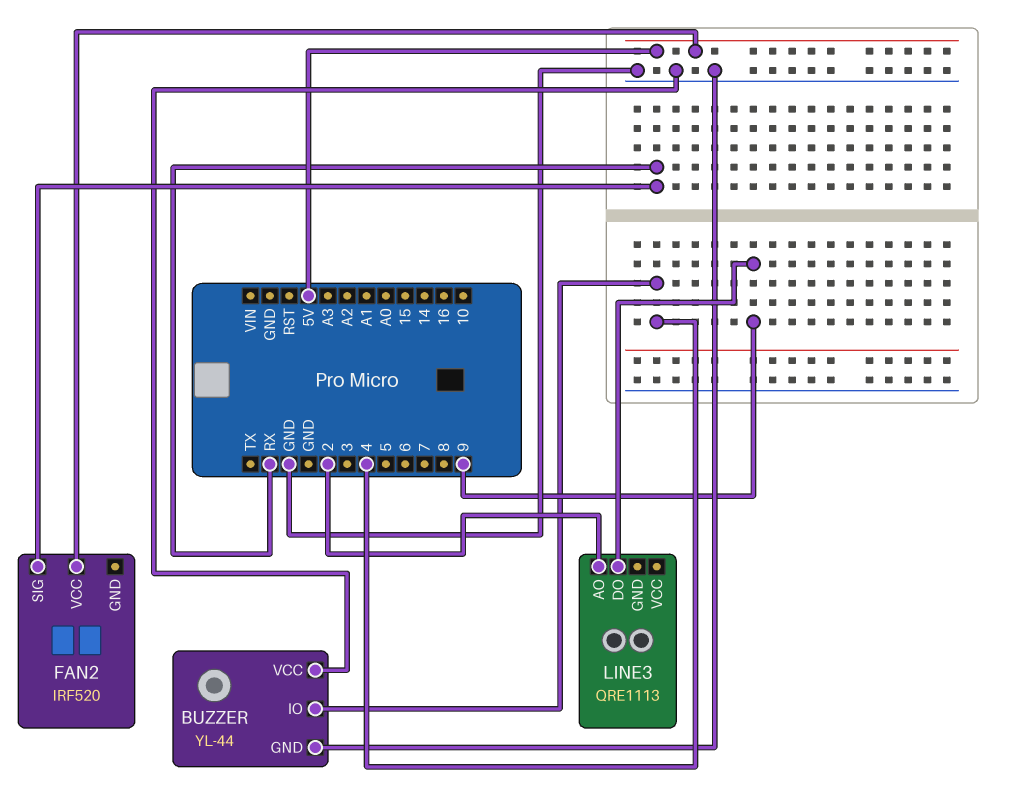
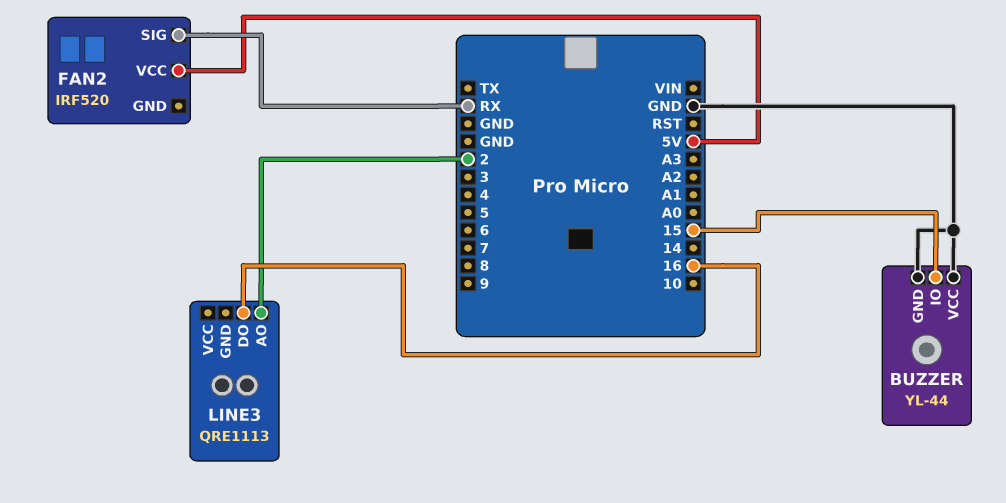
BUZZER pin IO: 4 -> 15
LINE3 pin DO: 9 -> 16

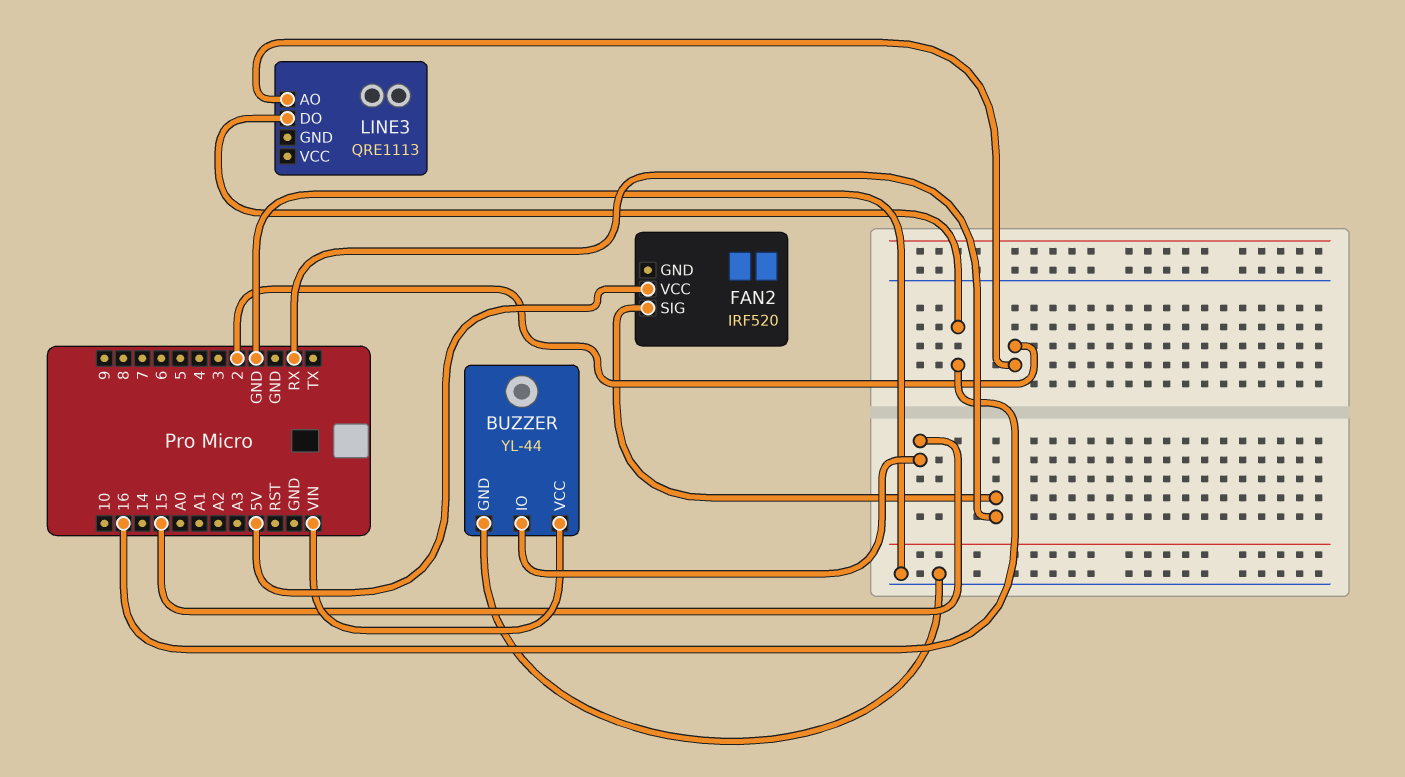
BUZZER pin VCC: GND -> VIN

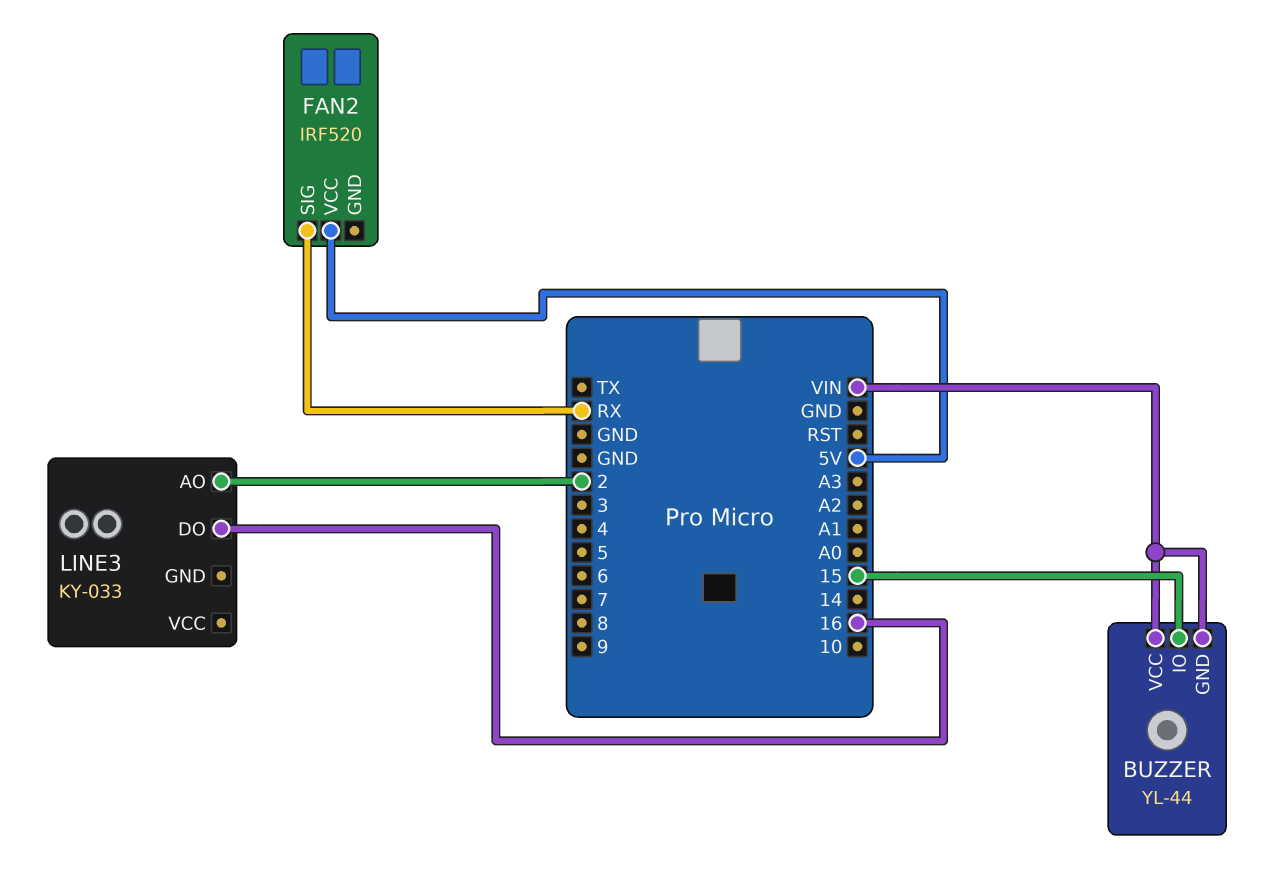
BUZZER pin GND: GND -> VIN
LINE3: QRE1113 -> KY-033

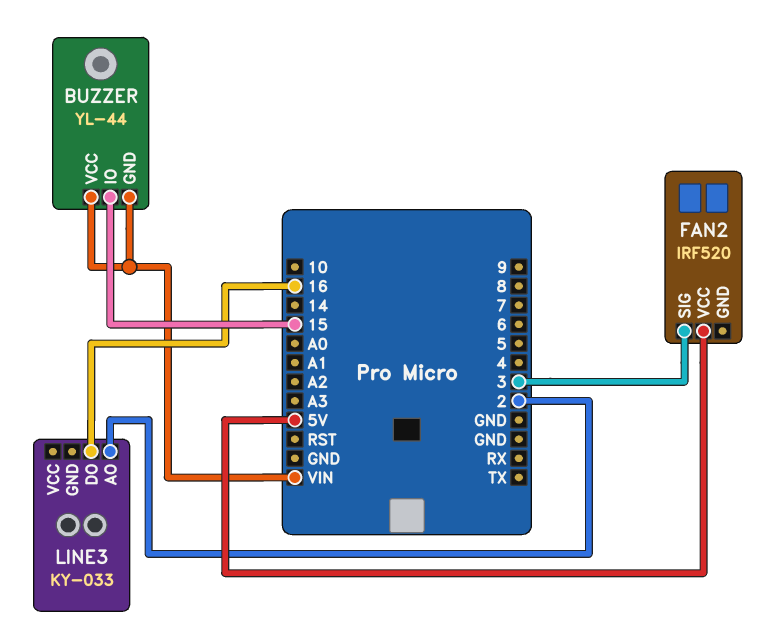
FAN2 pin SIG: RX -> 3

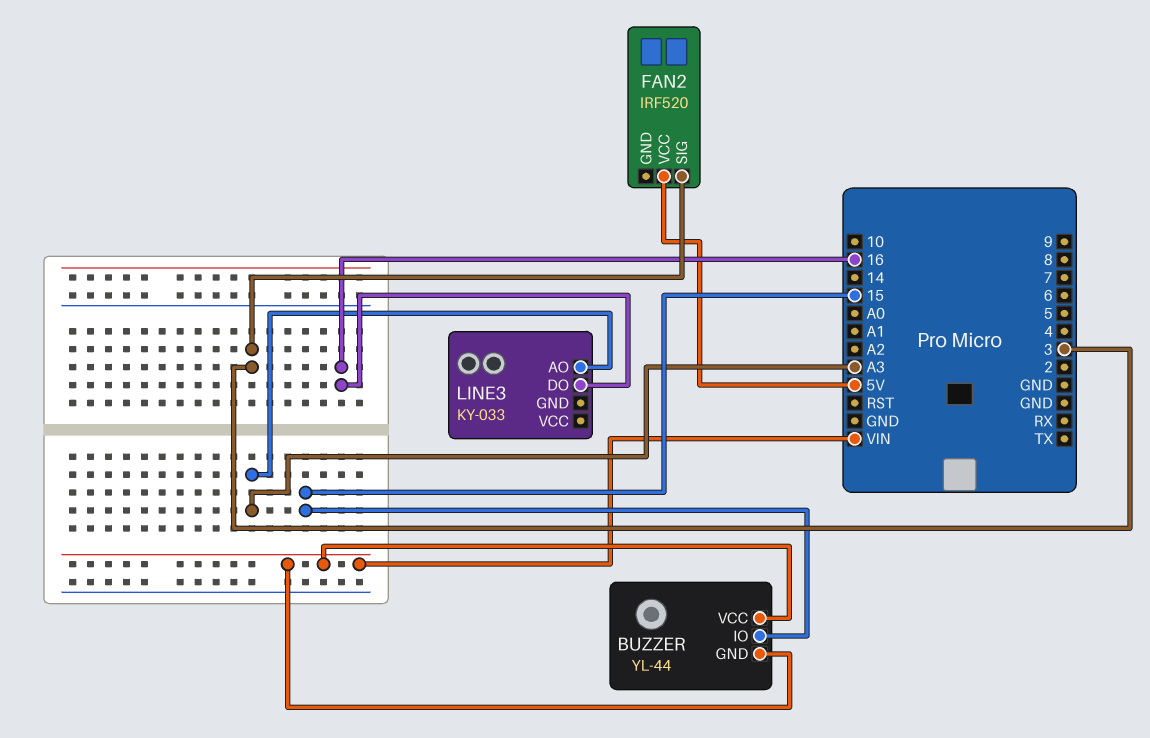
LINE3 pin AO: 2 -> A3

